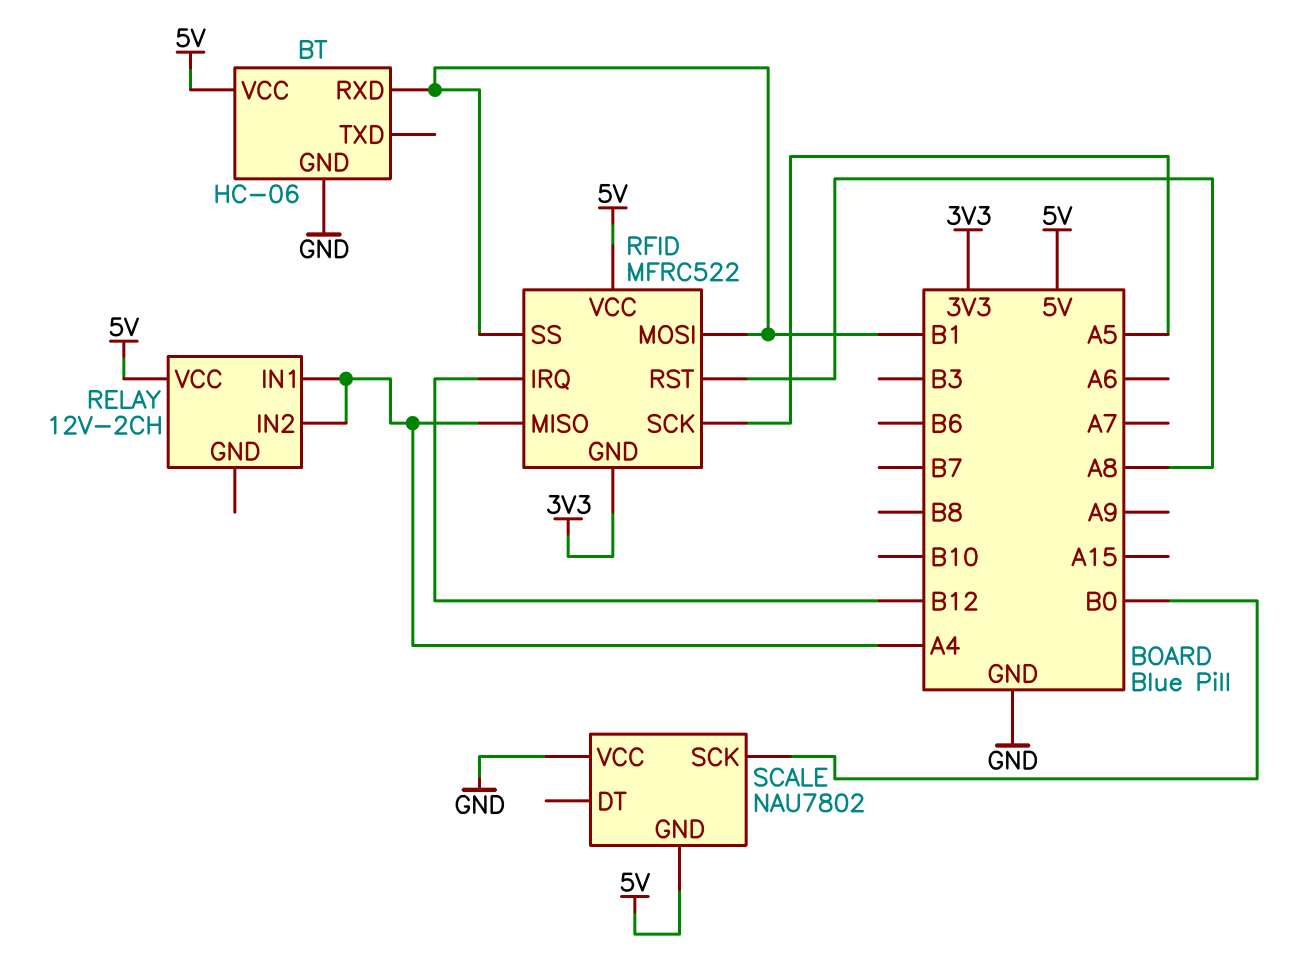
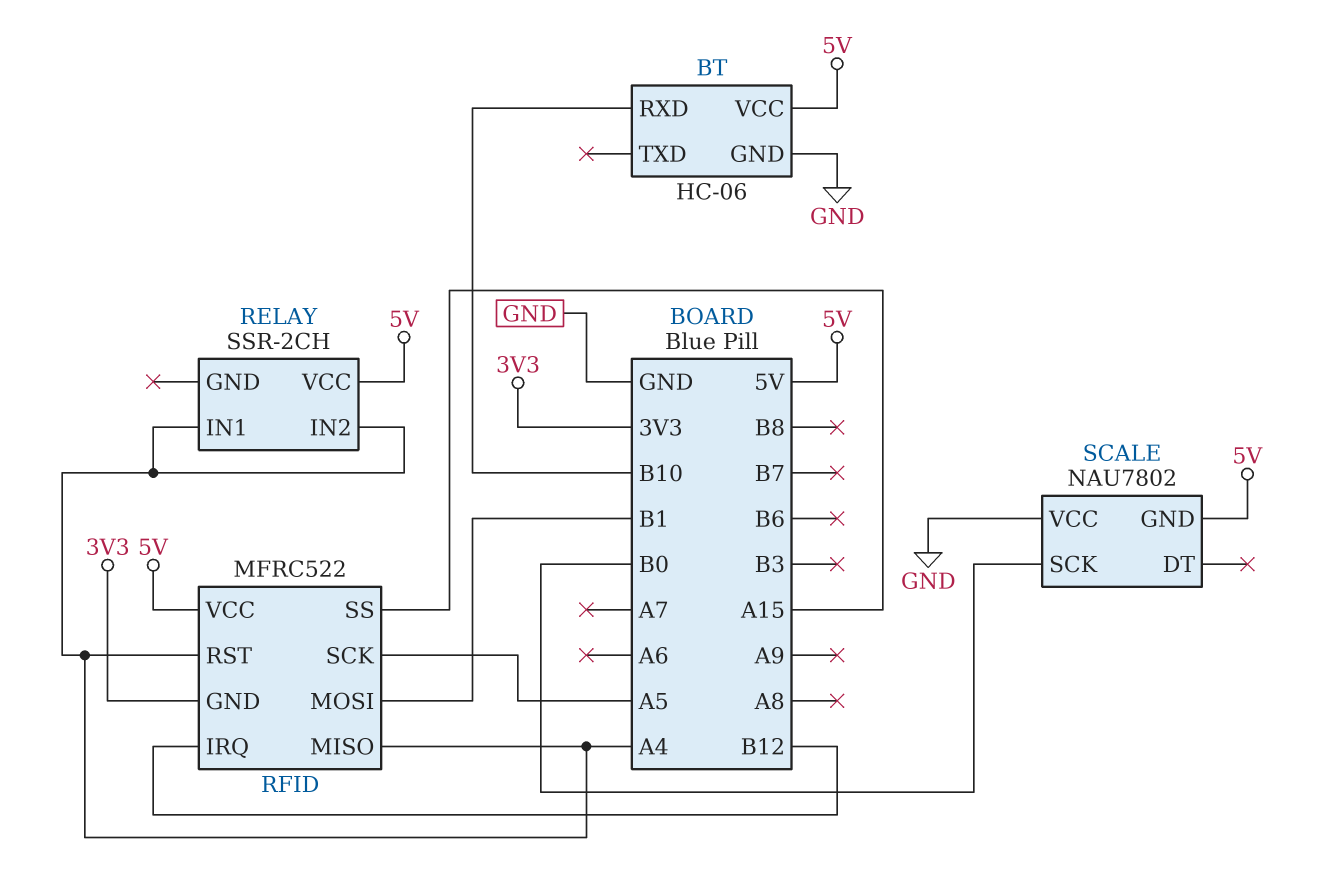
BT pin RXD: B1 -> B10
RELAY: 12V-2CH -> SSR-2CH
RFID pin RST: A8 -> A4
RFID pin SS: B1 -> A15

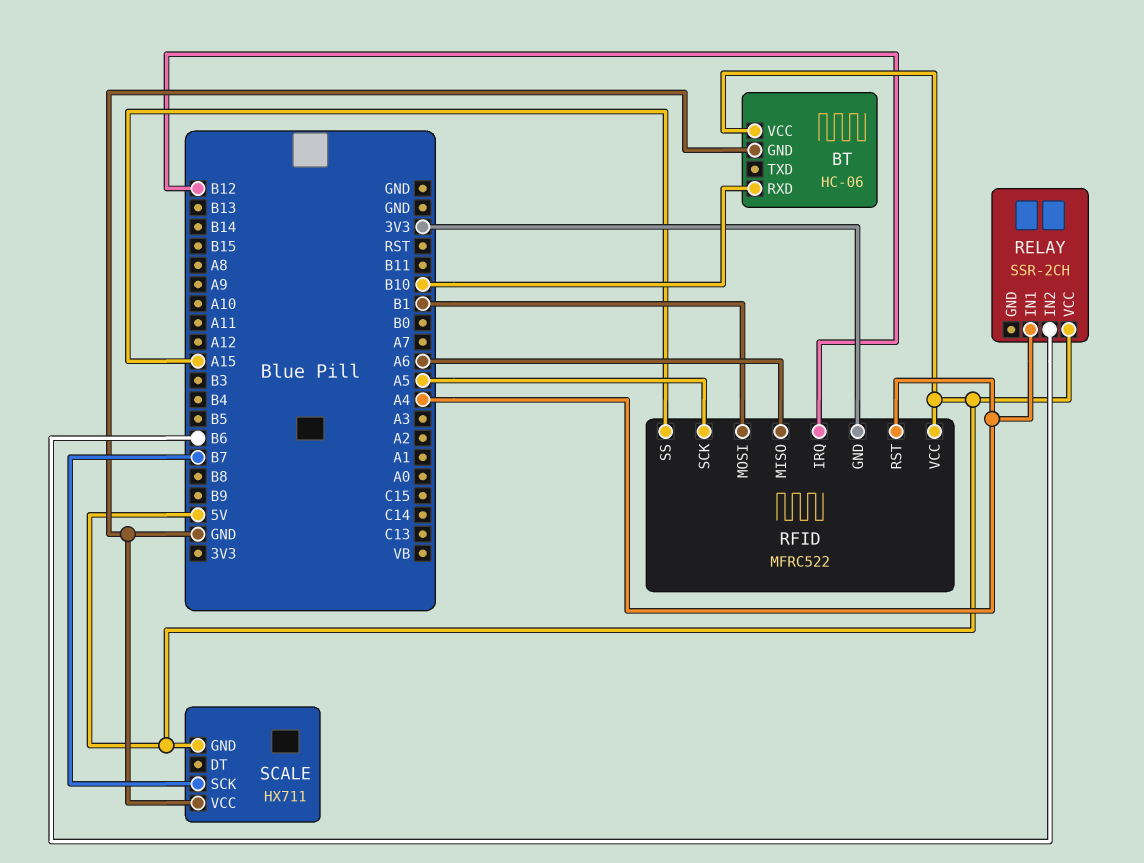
RELAY pin IN2: A4 -> B6
RFID pin MISO: A4 -> A6
SCALE: NAU7802 -> HX711
SCALE pin SCK: B0 -> B7

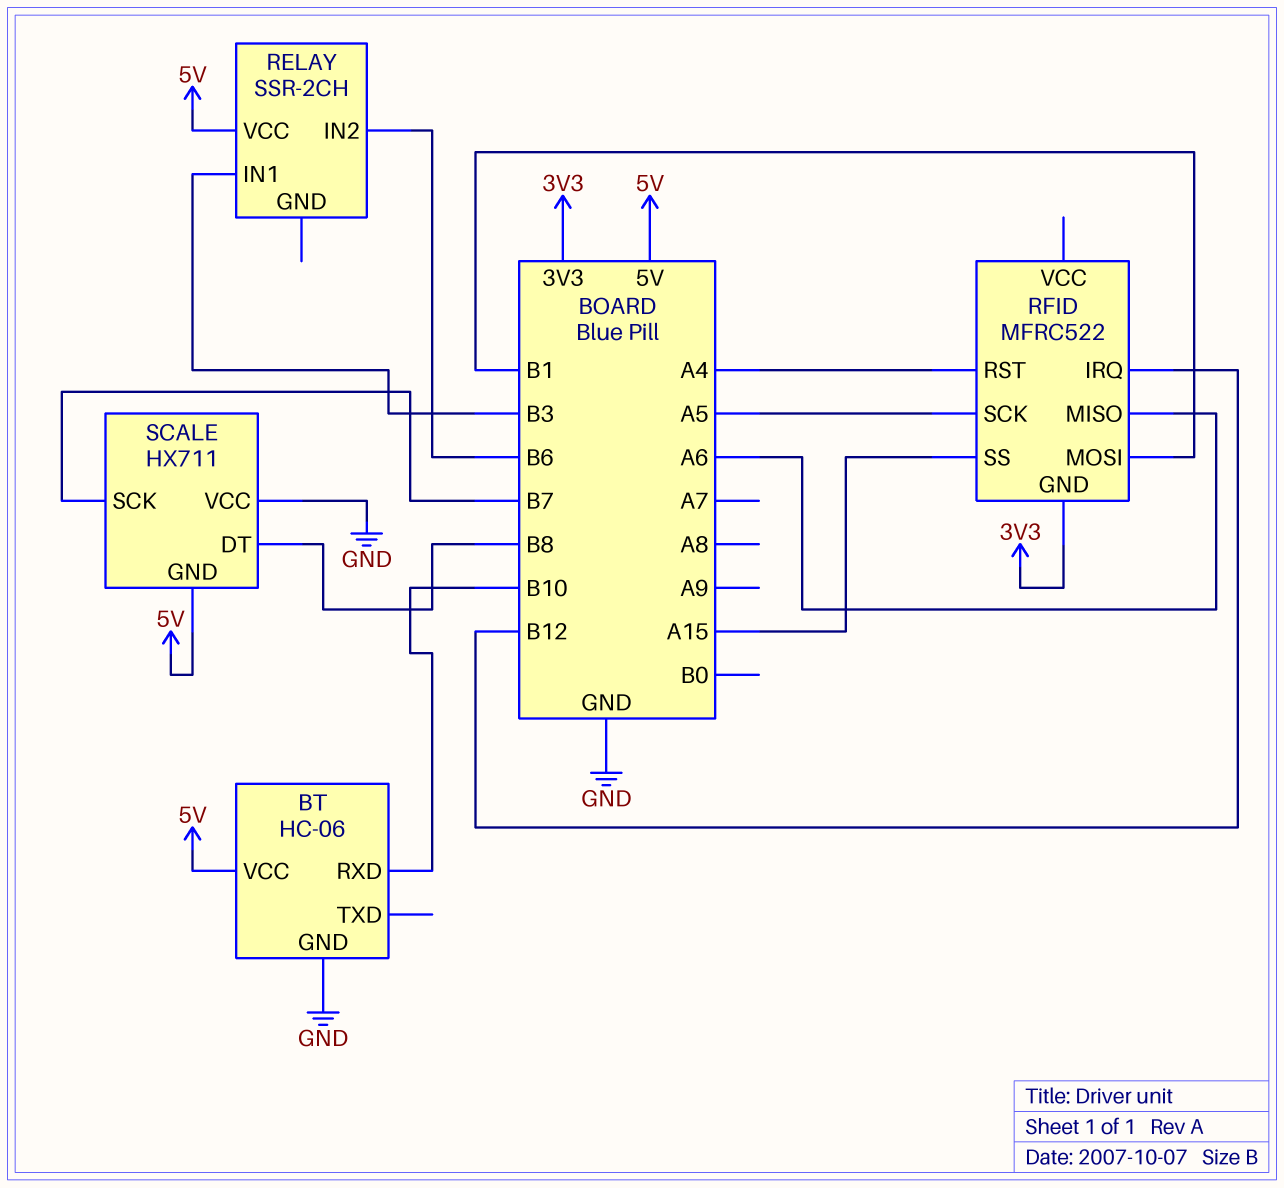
RELAY pin IN1: A4 -> B3
RFID pin VCC: 5V -> none
SCALE pin DT: none -> B8

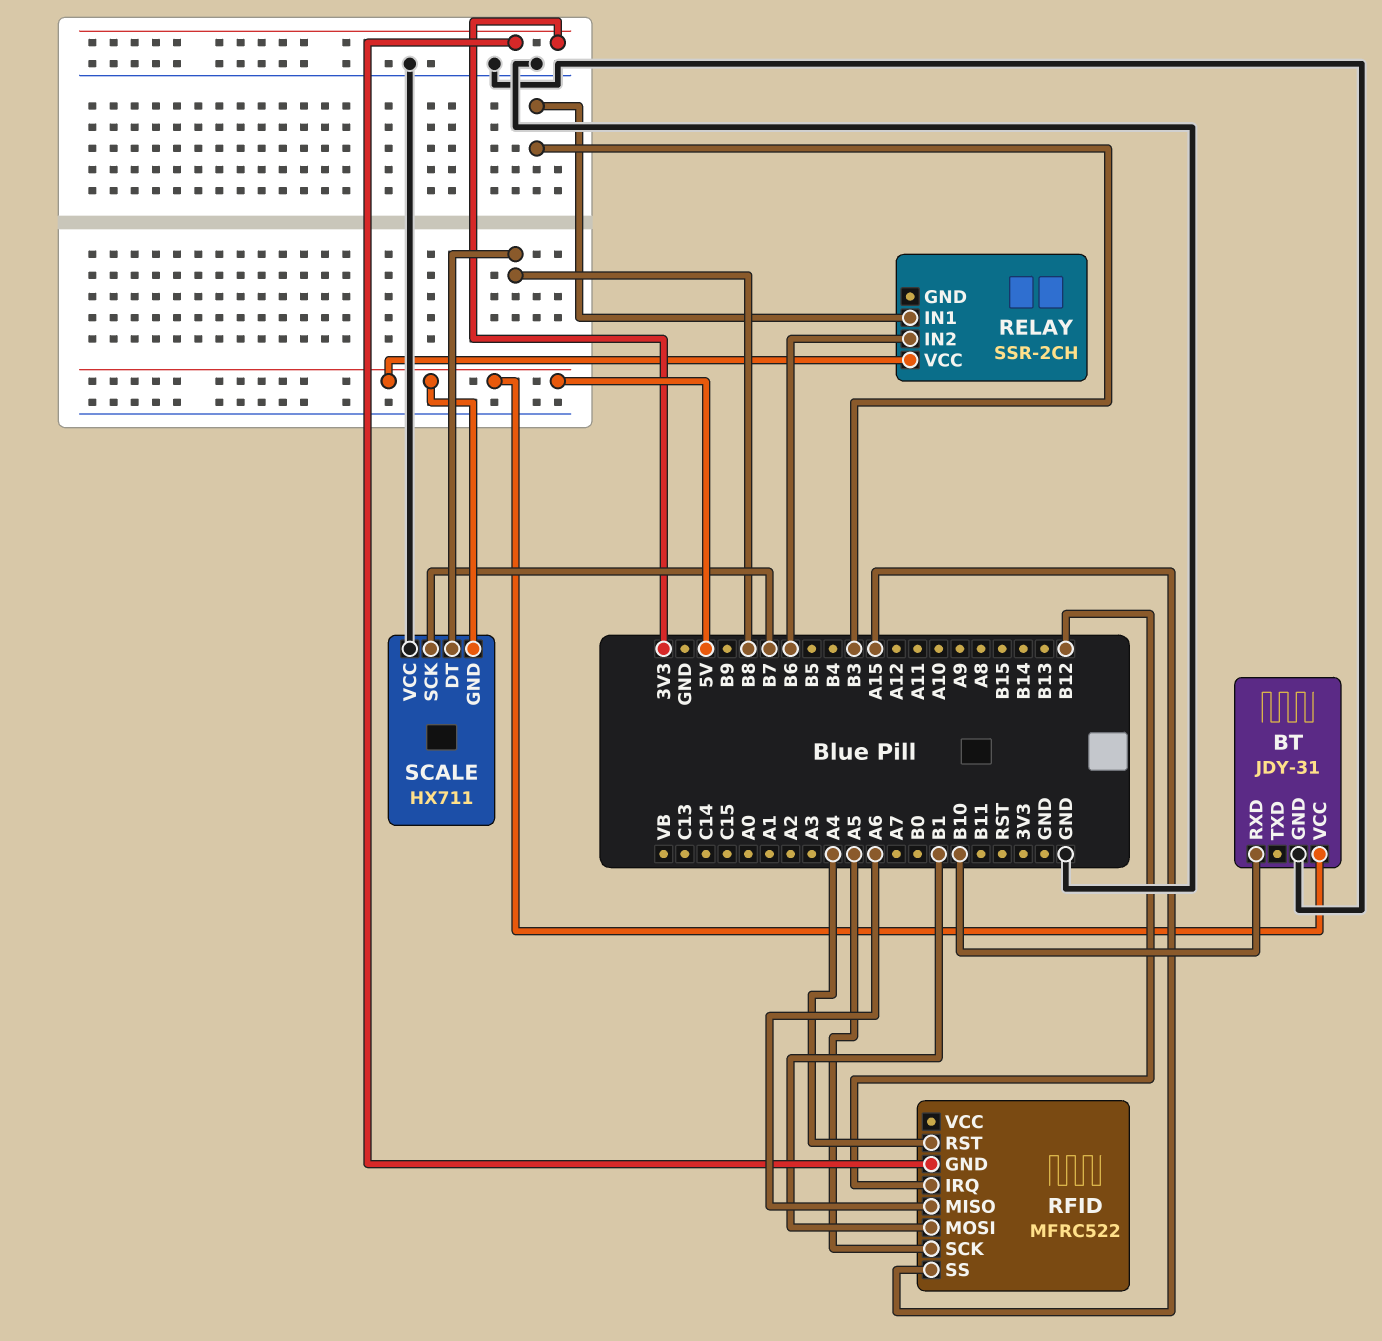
BT: HC-06 -> JDY-31

